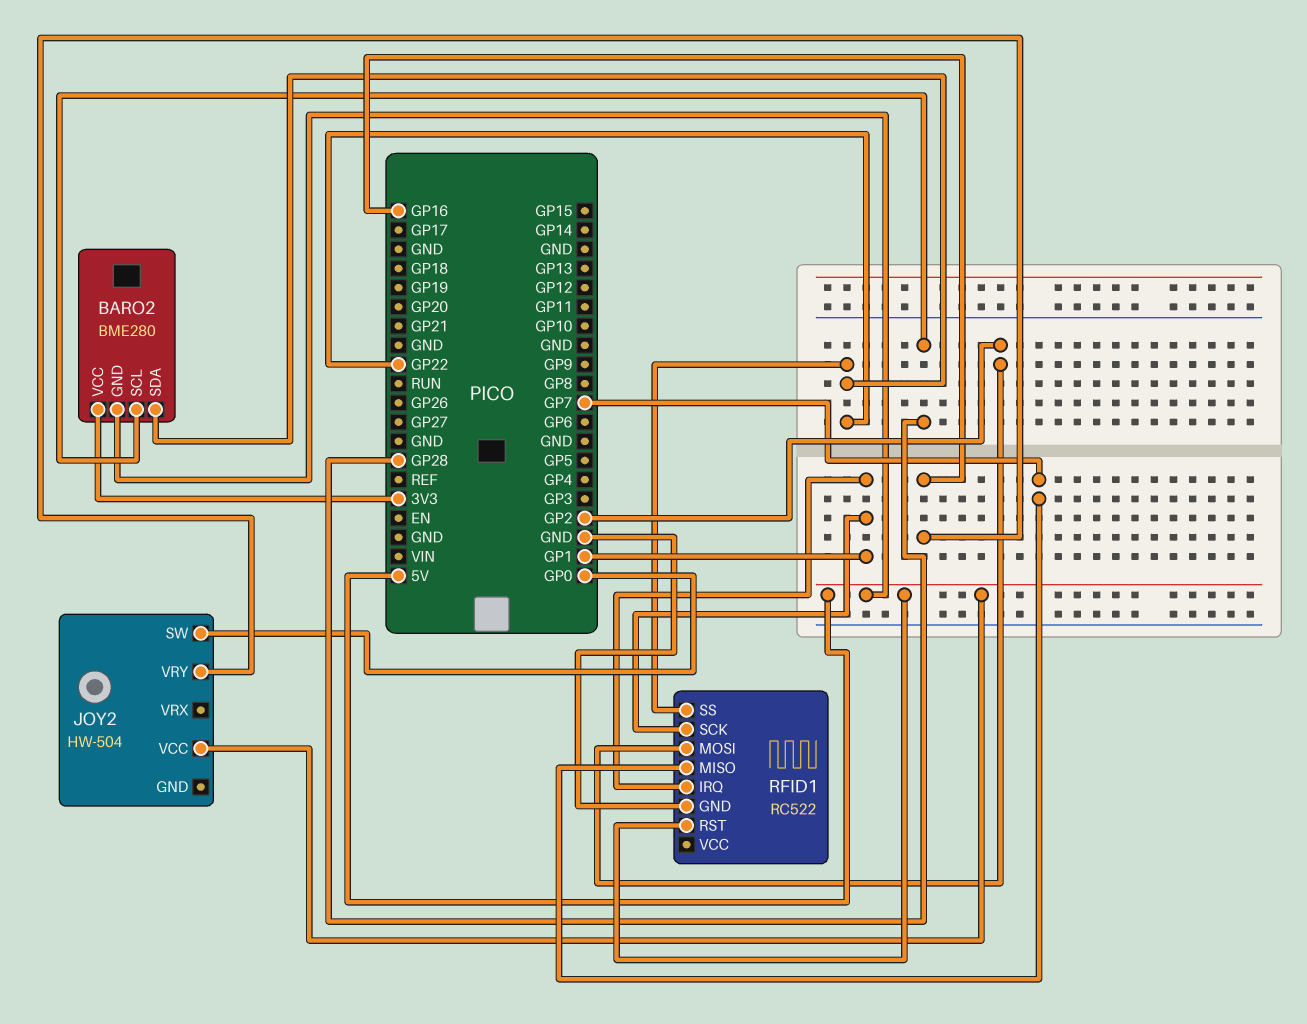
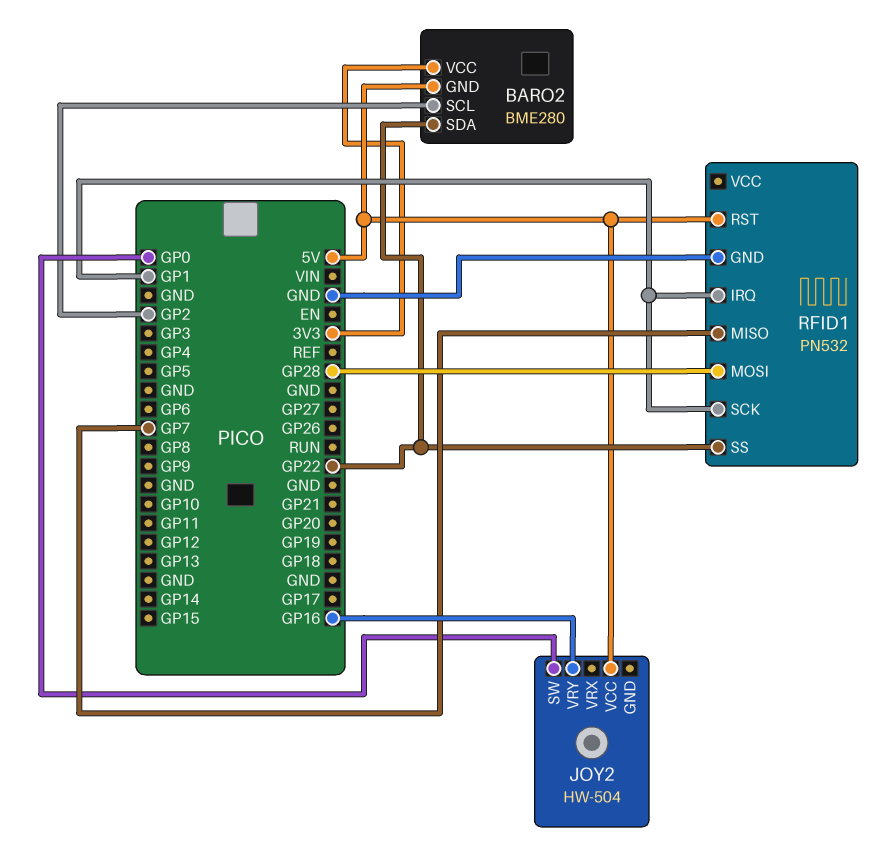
BARO2 pin SCL: GP28 -> GP2
RFID1: RC522 -> PN532
RFID1 pin MOSI: GP2 -> GP28

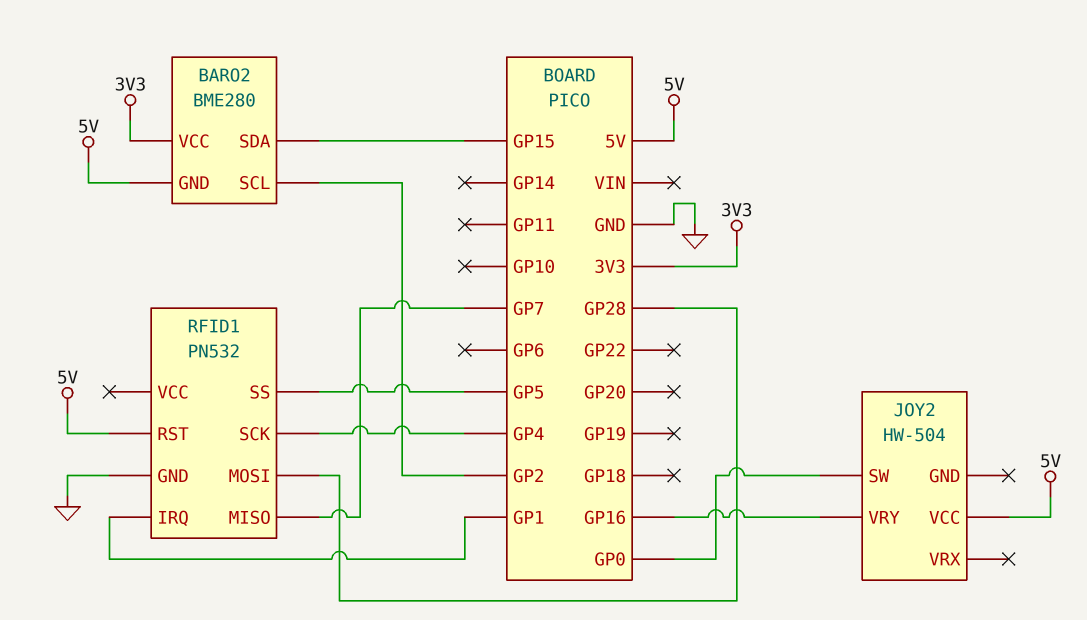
BARO2 pin SDA: GP22 -> GP15
RFID1 pin SCK: GP1 -> GP4
RFID1 pin SS: GP22 -> GP5

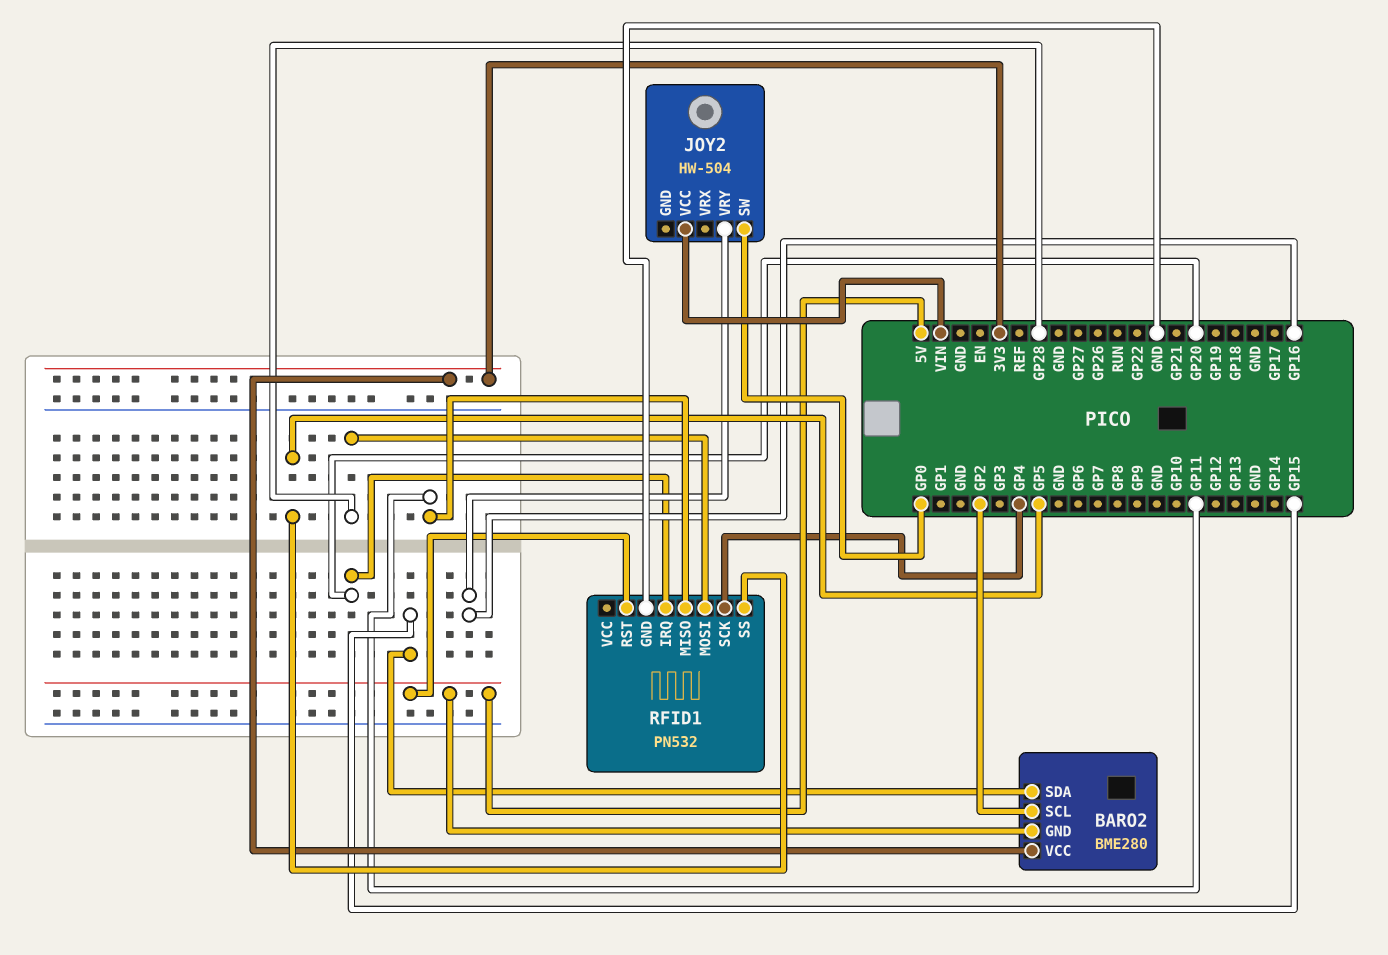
JOY2 pin VCC: 5V -> VIN
RFID1 pin IRQ: GP1 -> GP20
RFID1 pin MISO: GP7 -> GP11

